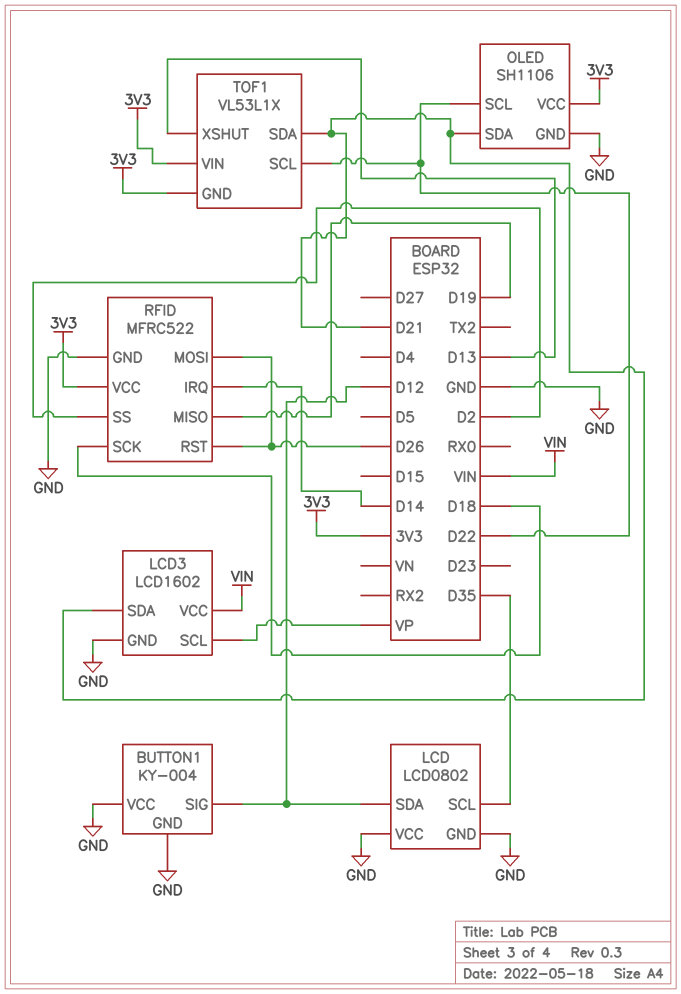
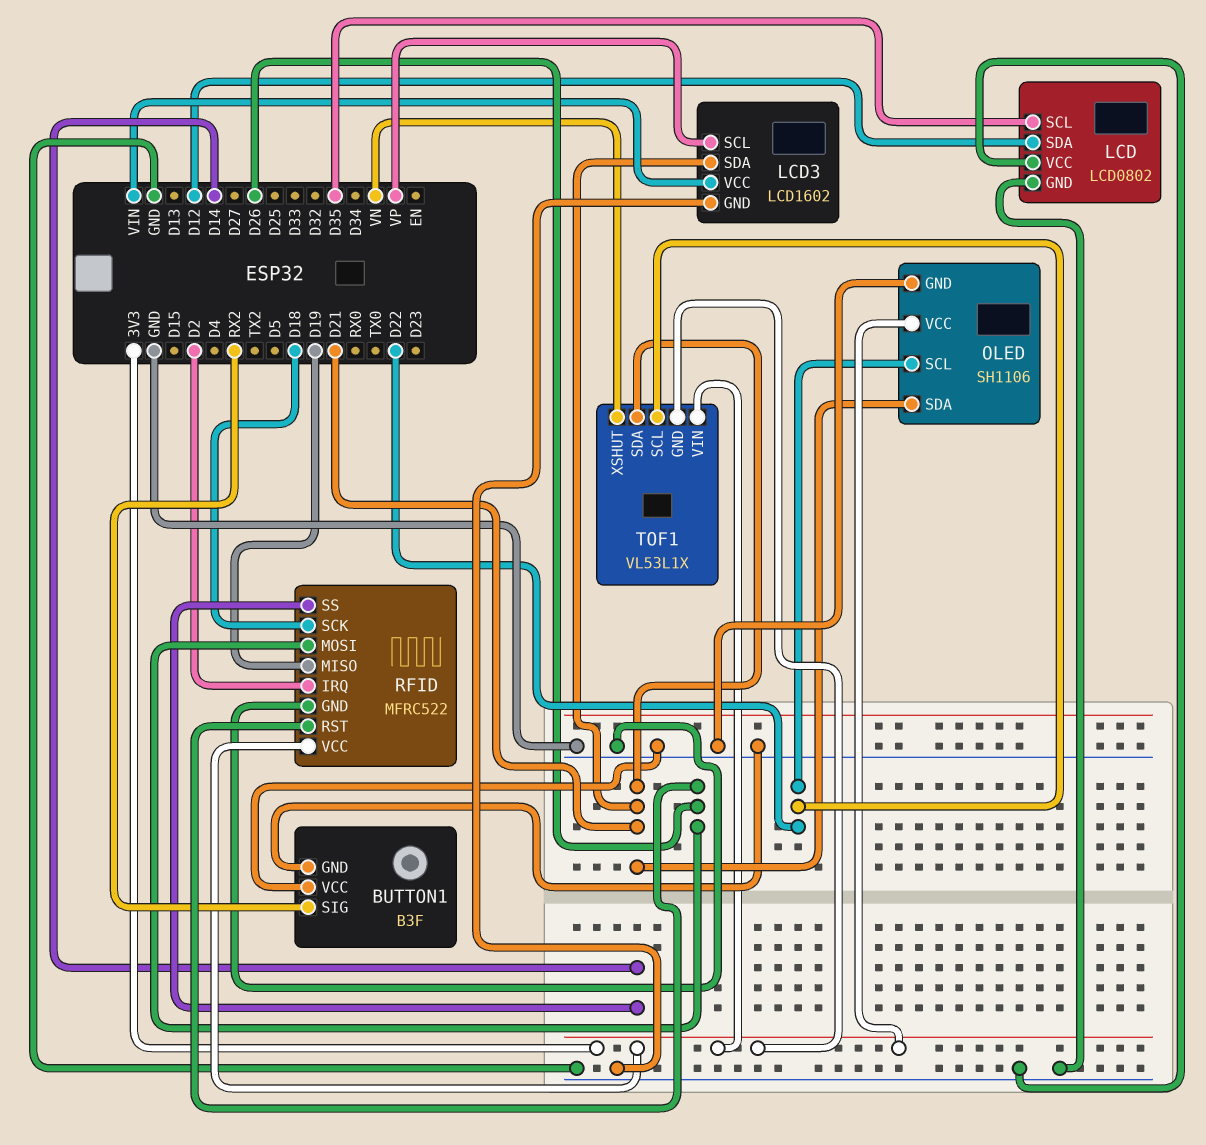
BUTTON1: KY-004 -> B3F
BUTTON1 pin SIG: D12 -> RX2
RFID pin IRQ: D14 -> D2
RFID pin SS: D2 -> D14
TOF1 pin XSHUT: D13 -> VN

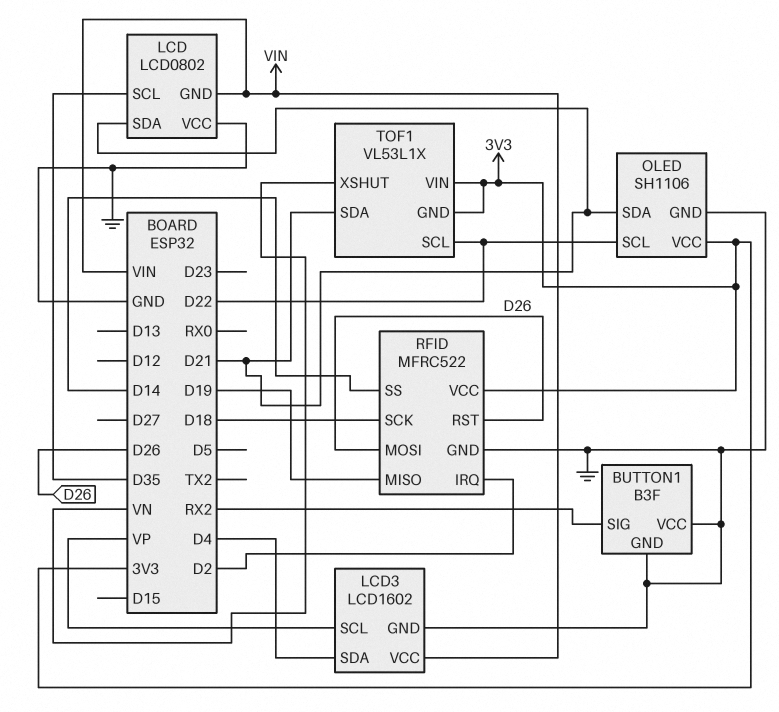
LCD pin GND: GND -> VIN
LCD pin SDA: D12 -> D21
LCD3 pin SDA: D21 -> D4

